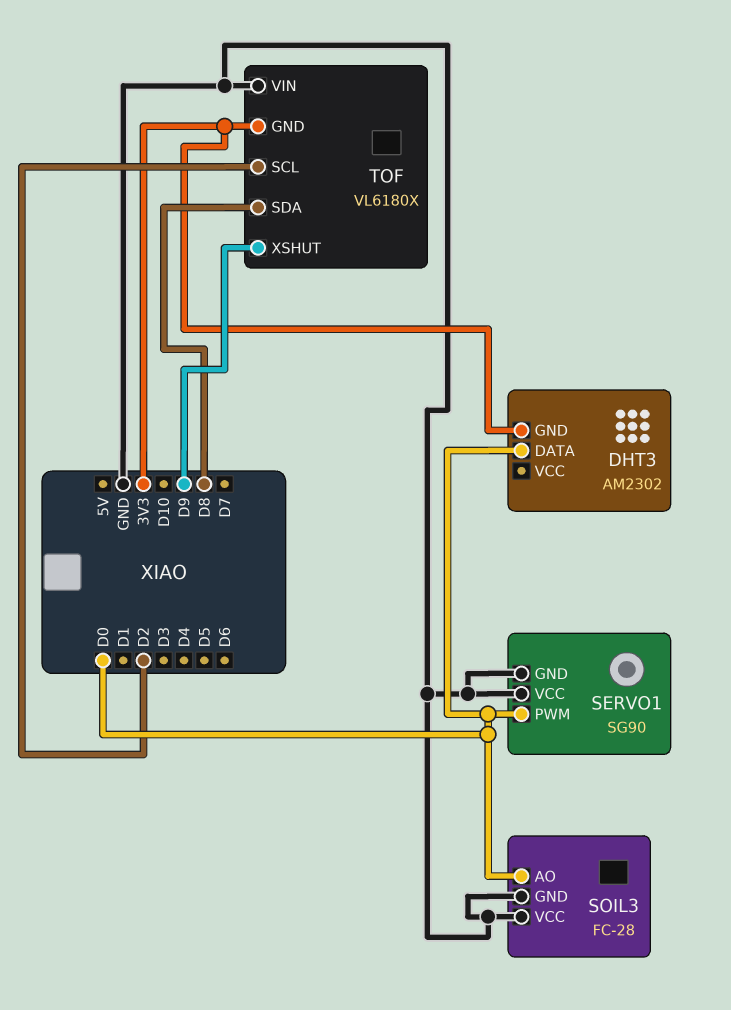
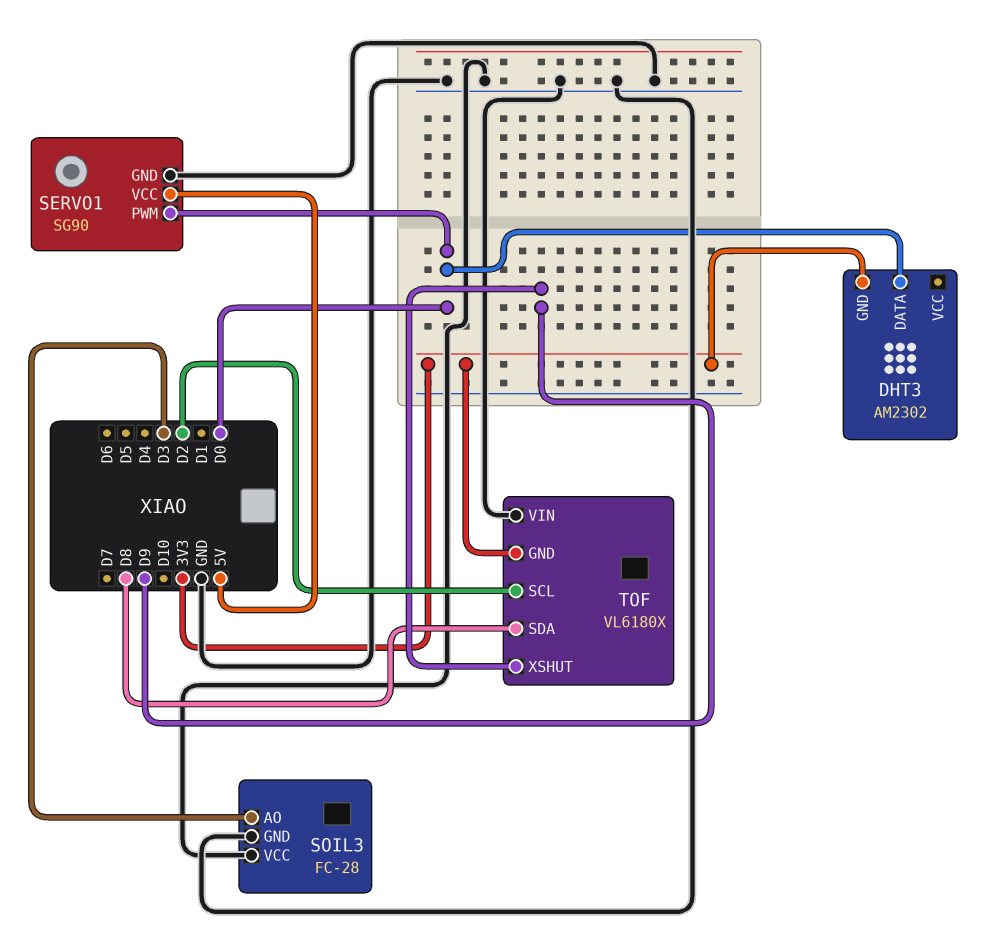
SERVO1 pin VCC: GND -> 5V
SOIL3 pin AO: D0 -> D3

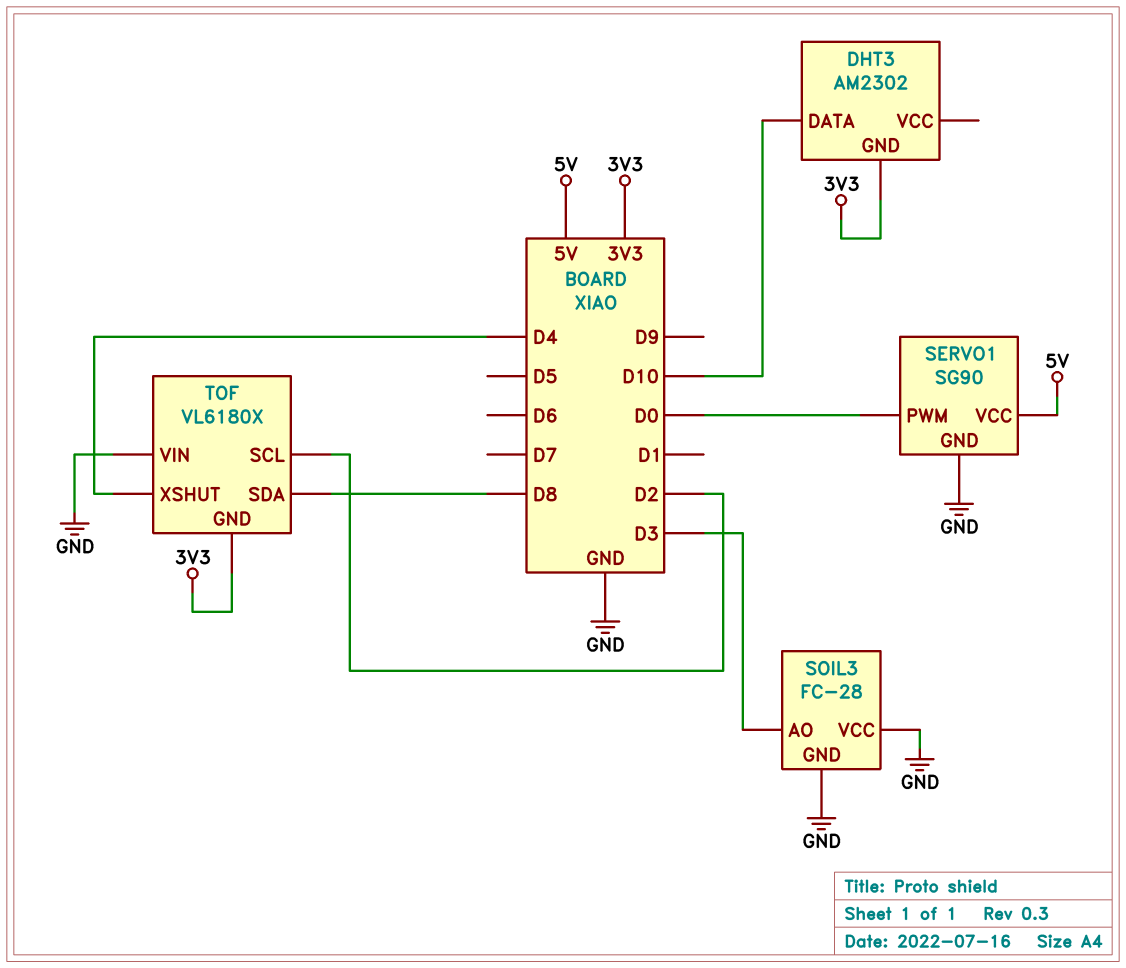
DHT3 pin DATA: D0 -> D10
TOF pin XSHUT: D9 -> D4

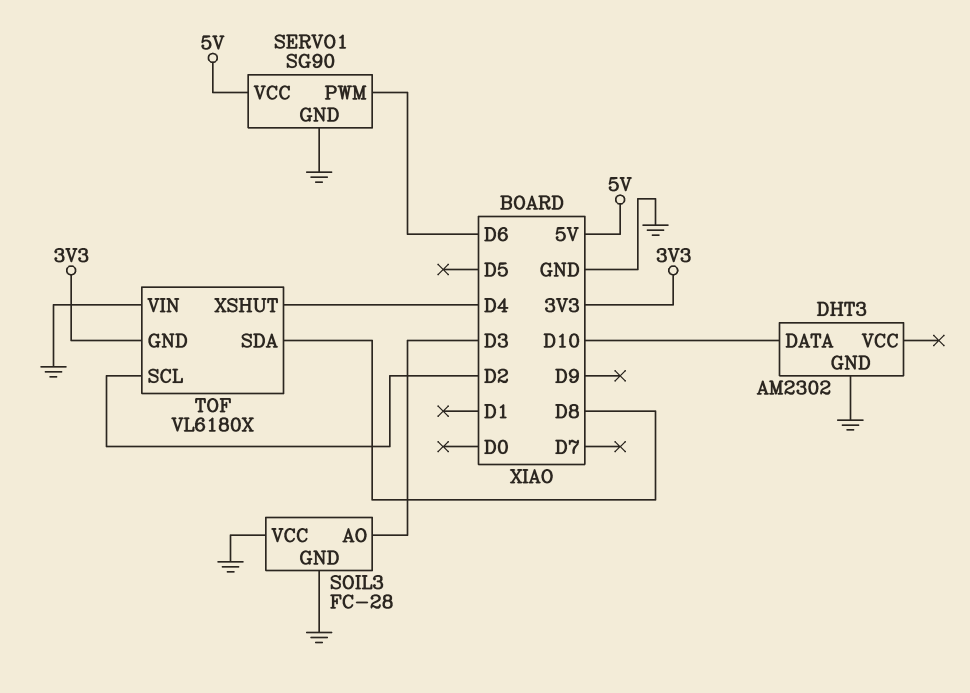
DHT3 pin GND: 3V3 -> GND
SERVO1 pin PWM: D0 -> D6

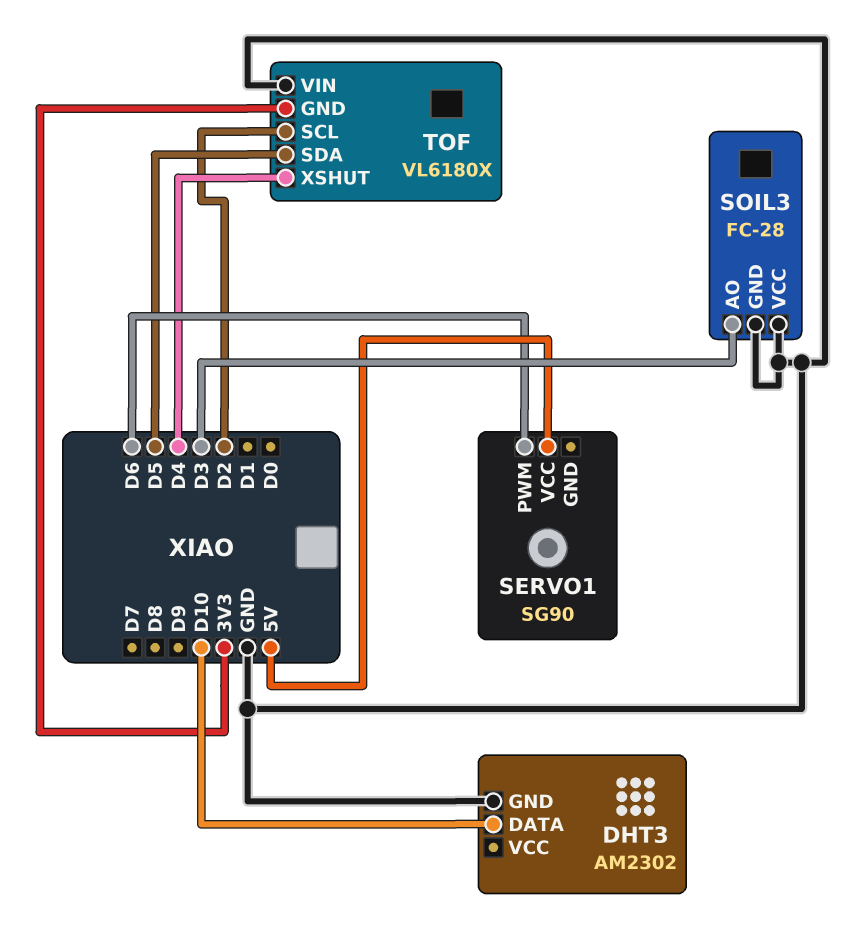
SERVO1 pin GND: GND -> none
TOF pin SDA: D8 -> D5

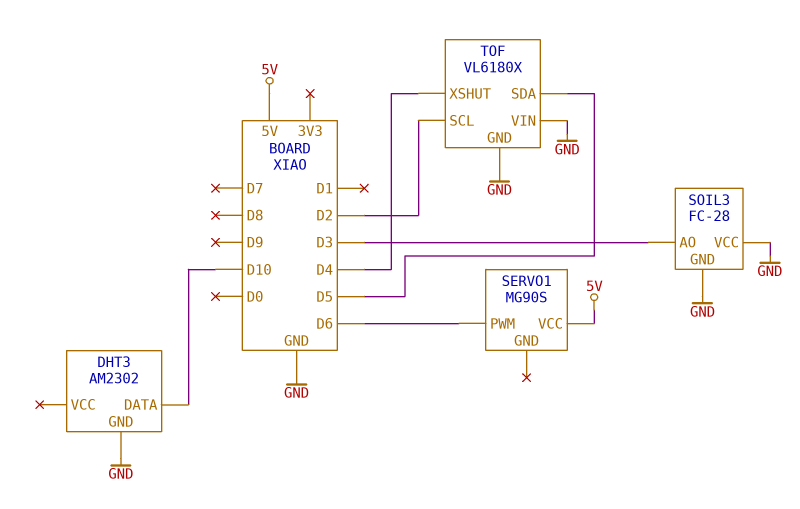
SERVO1: SG90 -> MG90S
TOF pin GND: 3V3 -> GND

